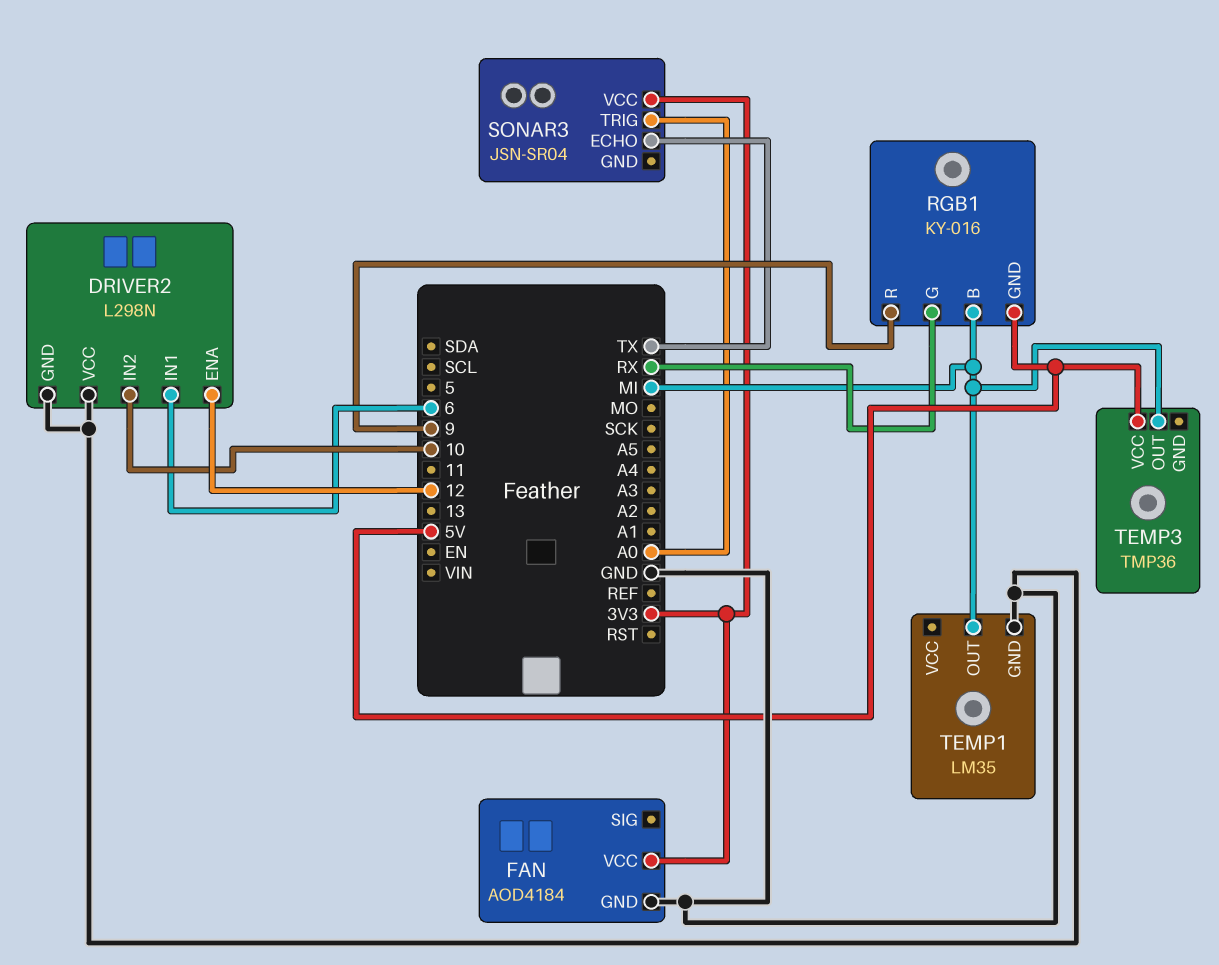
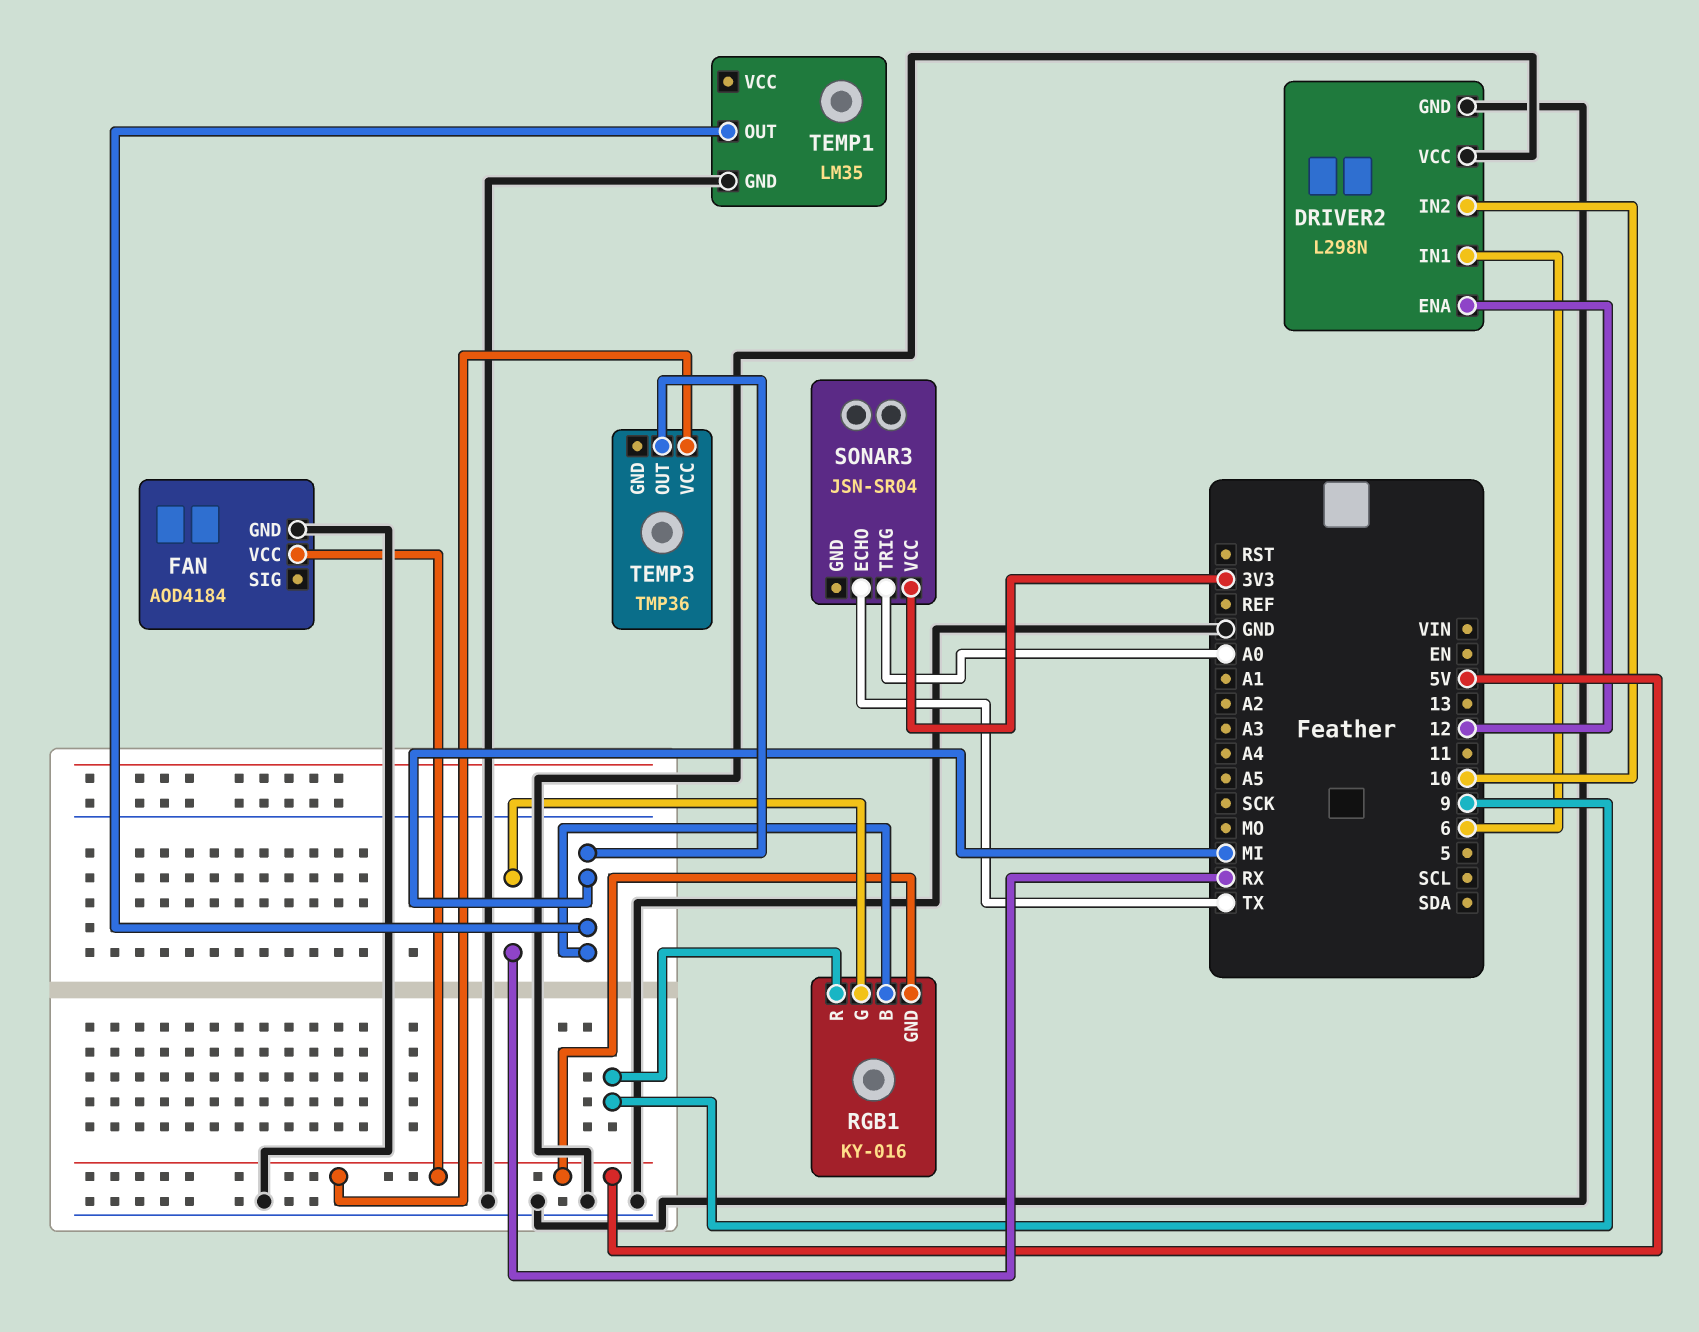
FAN pin VCC: 3V3 -> 5V

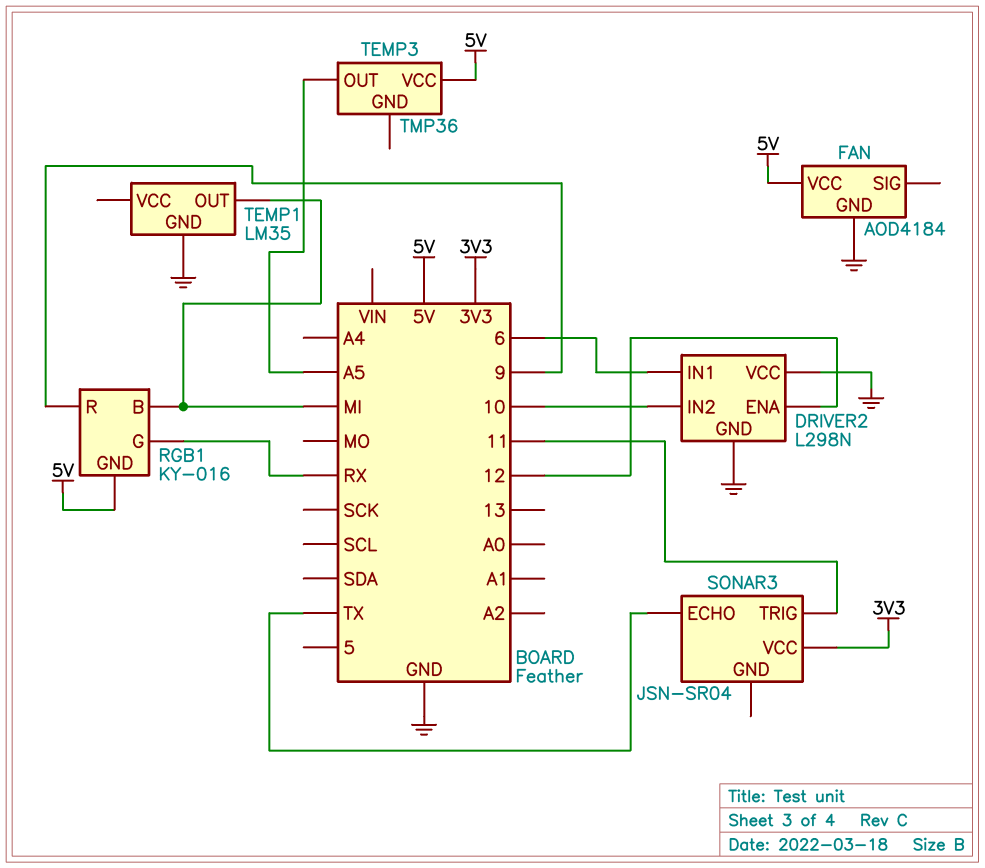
SONAR3 pin TRIG: A0 -> 11
TEMP3 pin OUT: MI -> A5

